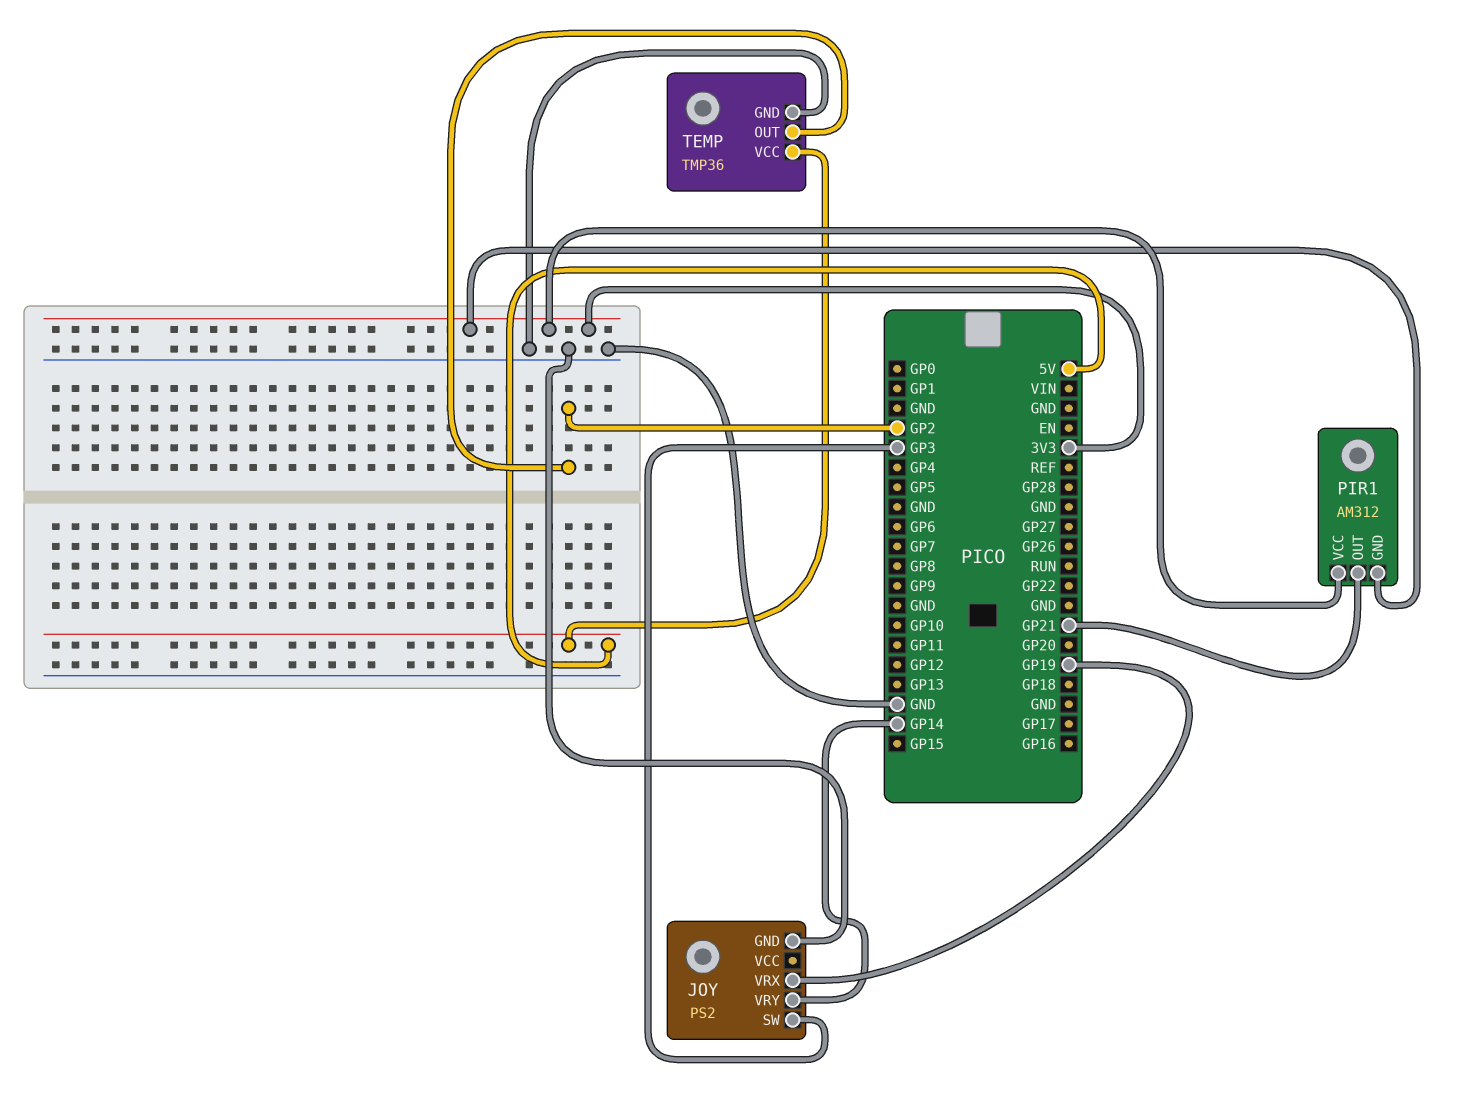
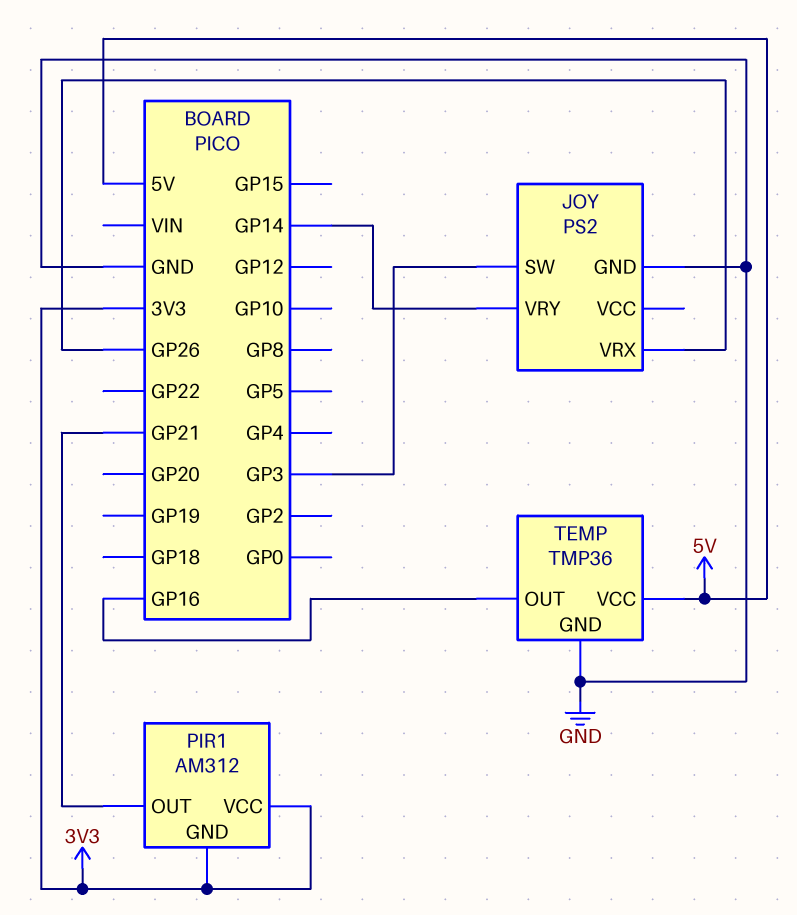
JOY pin VRX: GP19 -> GP26
TEMP pin OUT: GP2 -> GP16

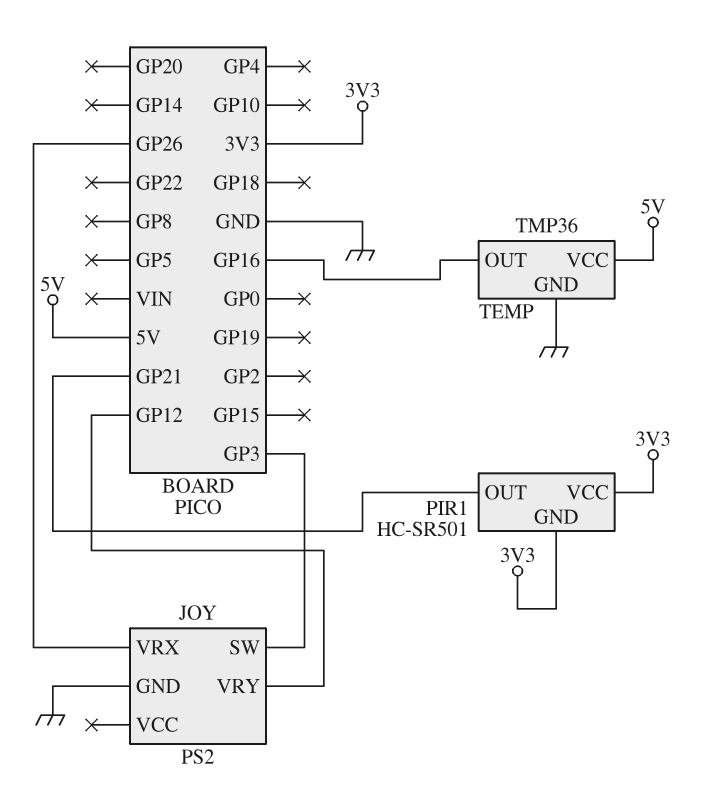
JOY pin VRY: GP14 -> GP12
PIR1: AM312 -> HC-SR501

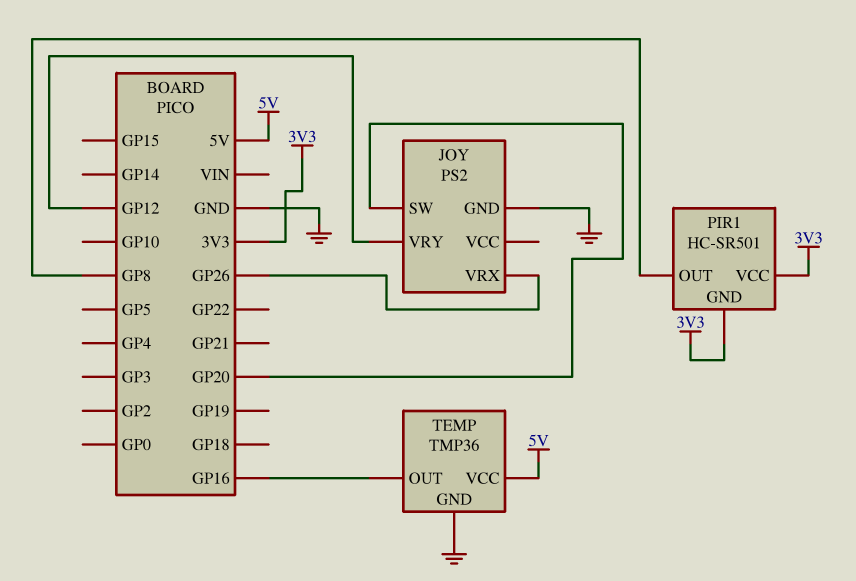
JOY pin SW: GP3 -> GP20
PIR1 pin OUT: GP21 -> GP8

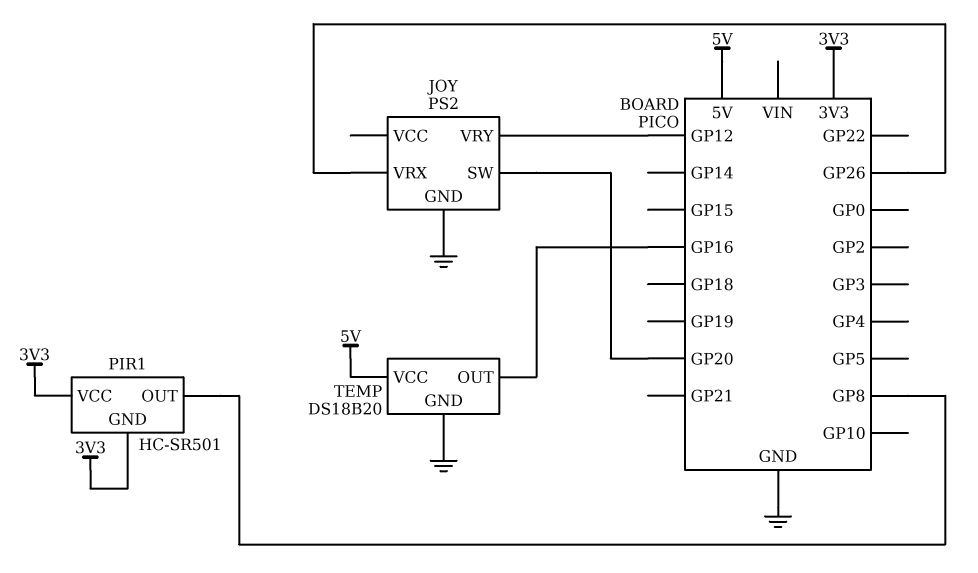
TEMP: TMP36 -> DS18B20

